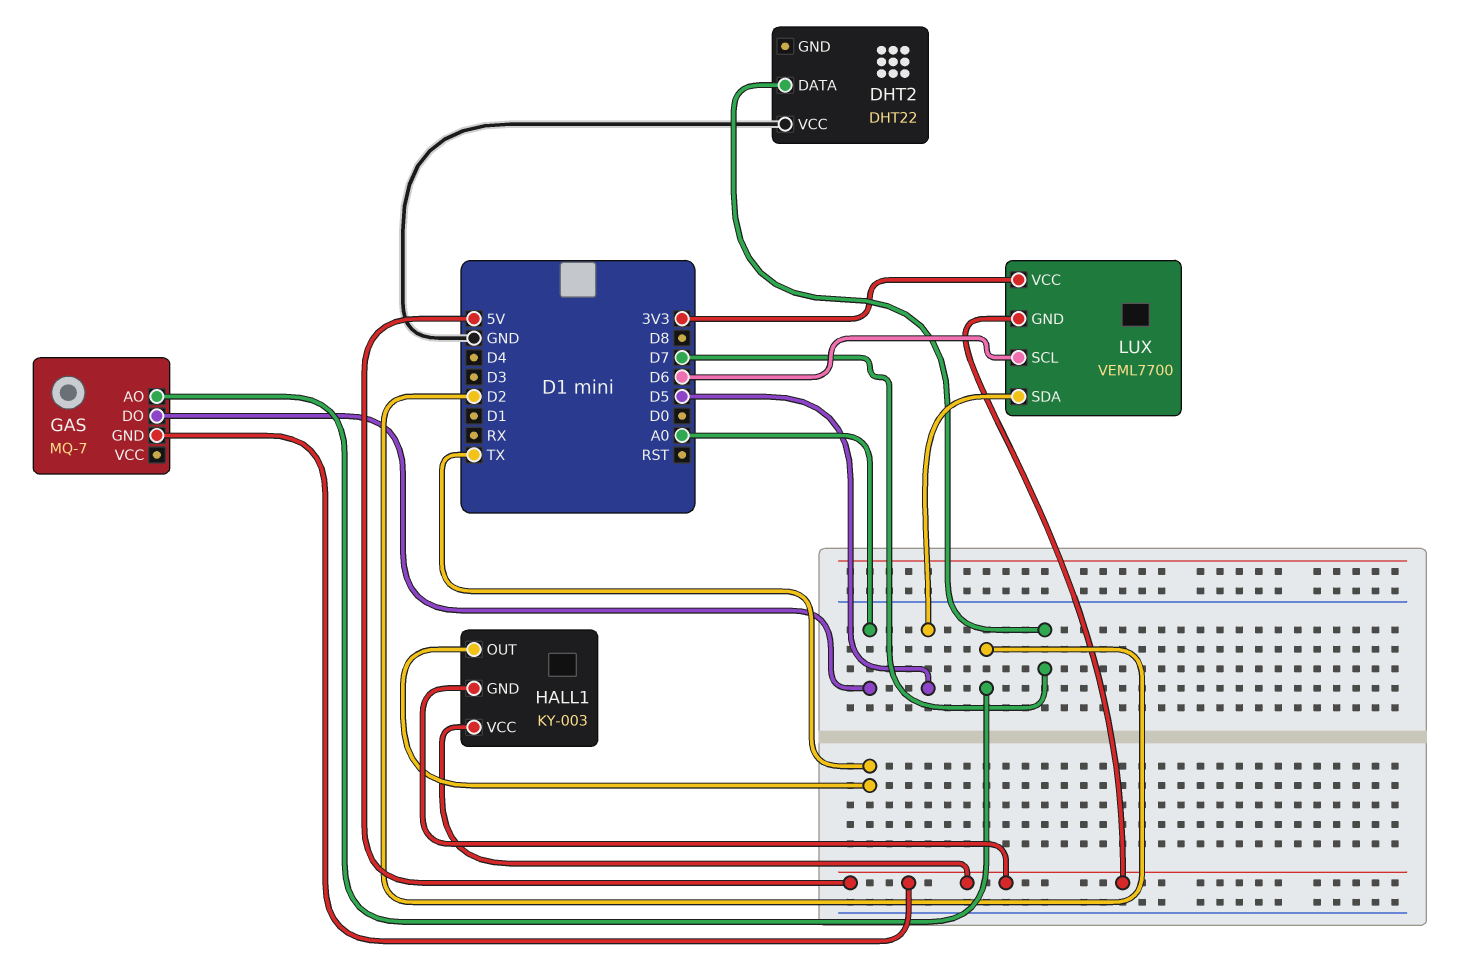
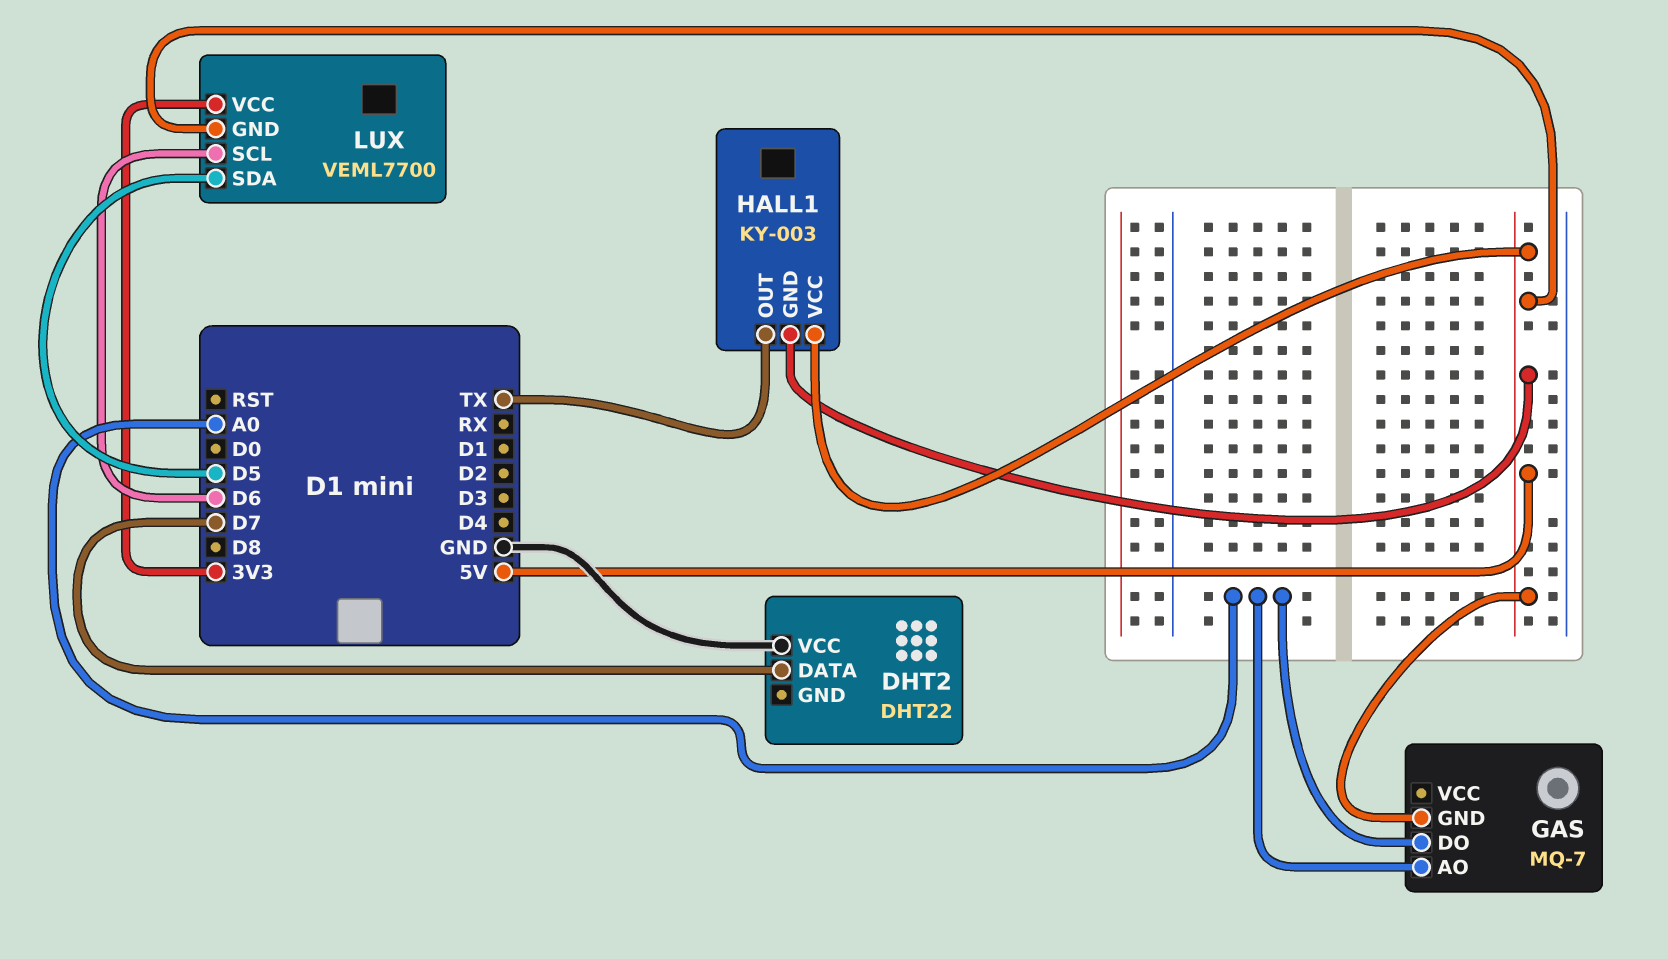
GAS pin AO: D2 -> A0

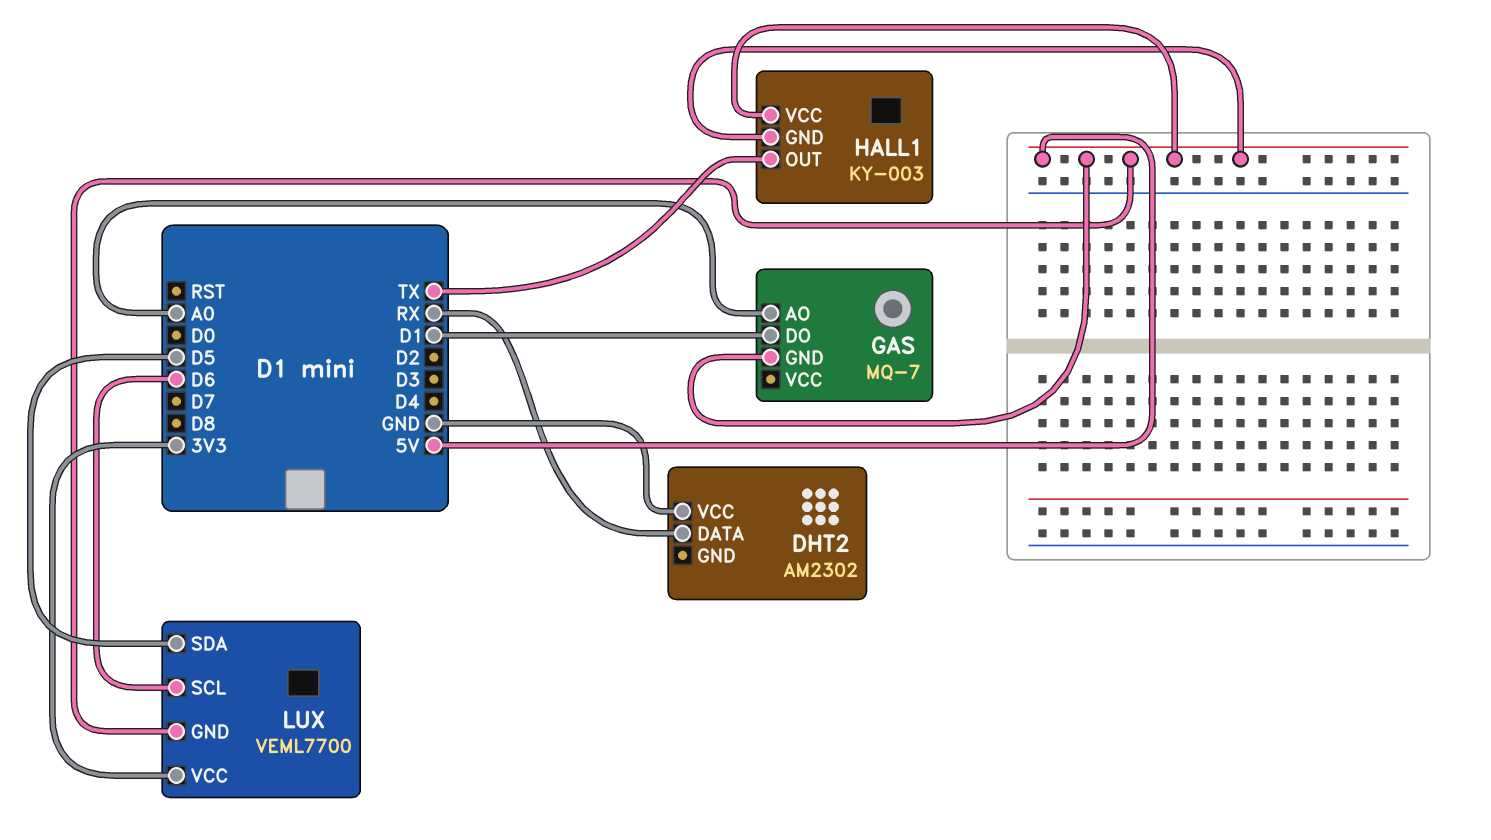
DHT2: DHT22 -> AM2302
DHT2 pin DATA: D7 -> RX
GAS pin DO: A0 -> D1

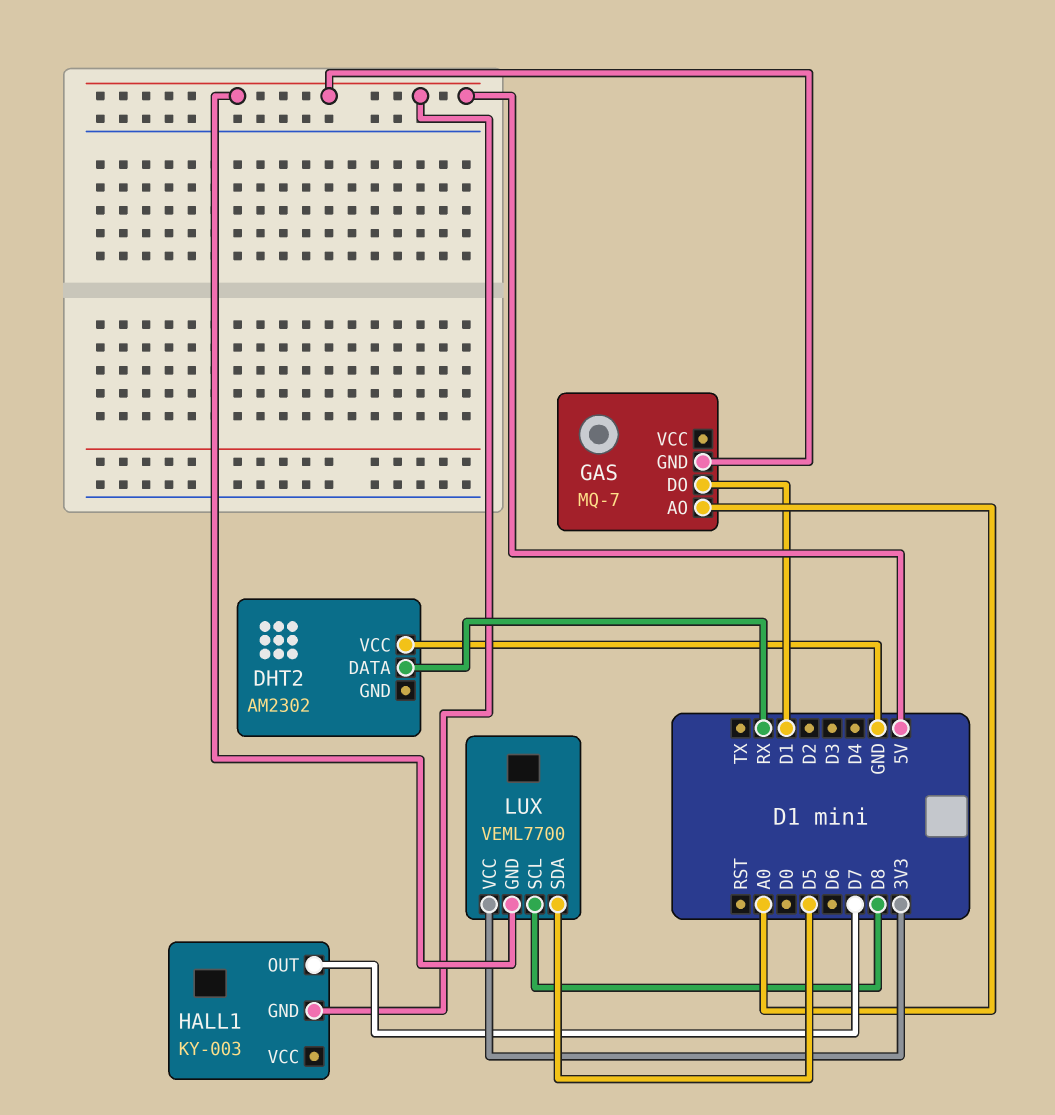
HALL1 pin OUT: TX -> D7
HALL1 pin VCC: 5V -> none
LUX pin SCL: D6 -> D8

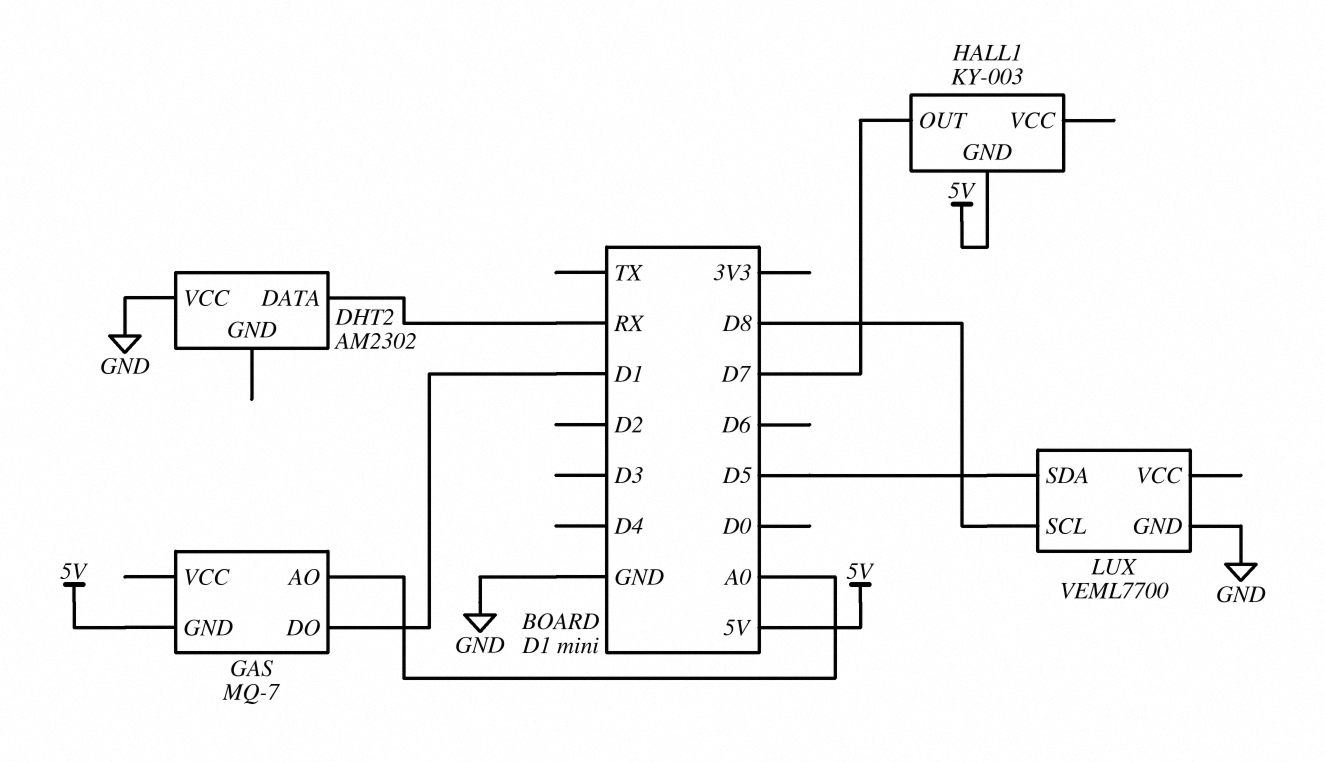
LUX pin GND: 5V -> GND
LUX pin VCC: 3V3 -> none

